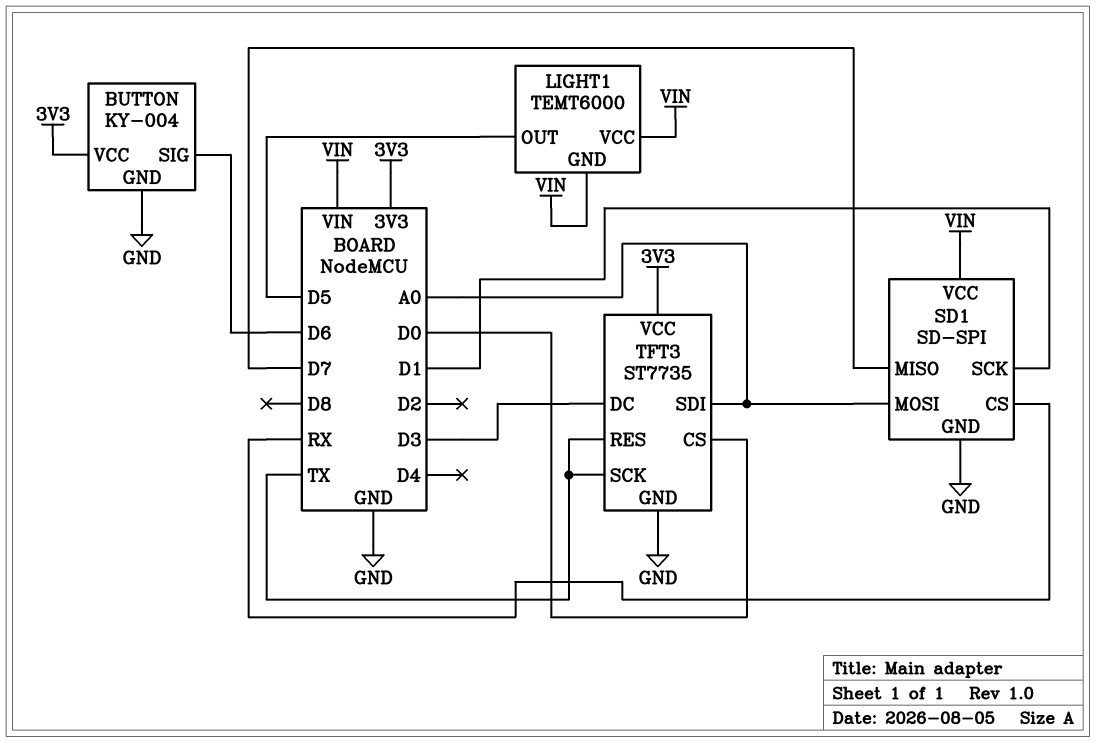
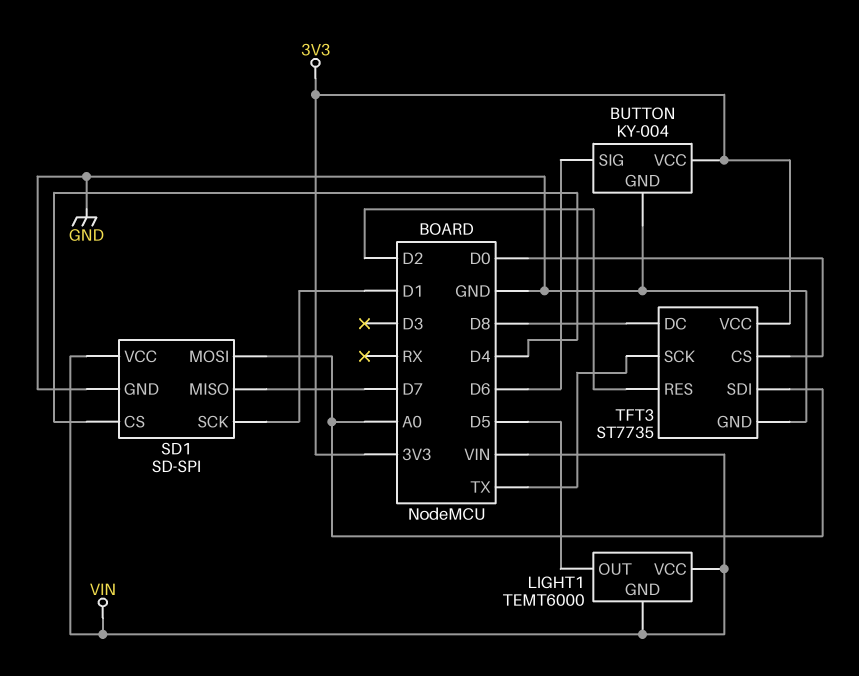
SD1 pin CS: RX -> D4
TFT3 pin DC: D3 -> D8
TFT3 pin RES: TX -> D2

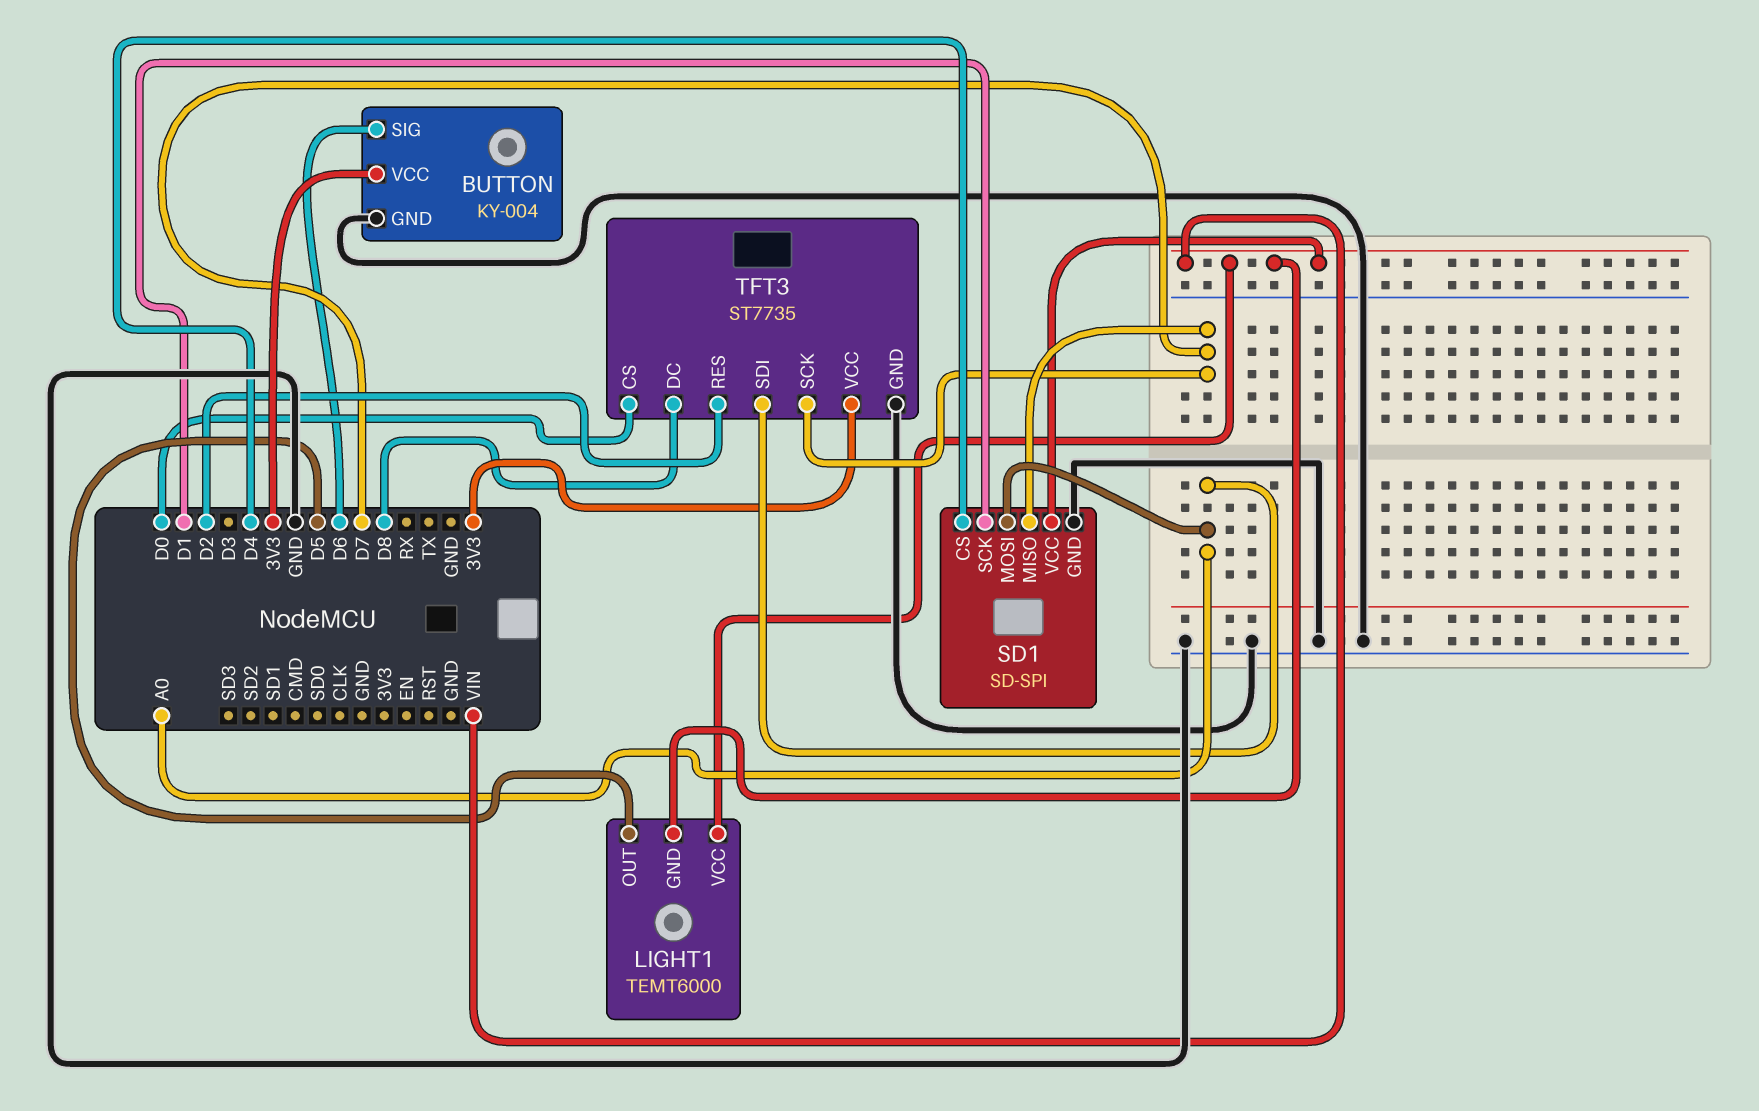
TFT3 pin SCK: TX -> D7

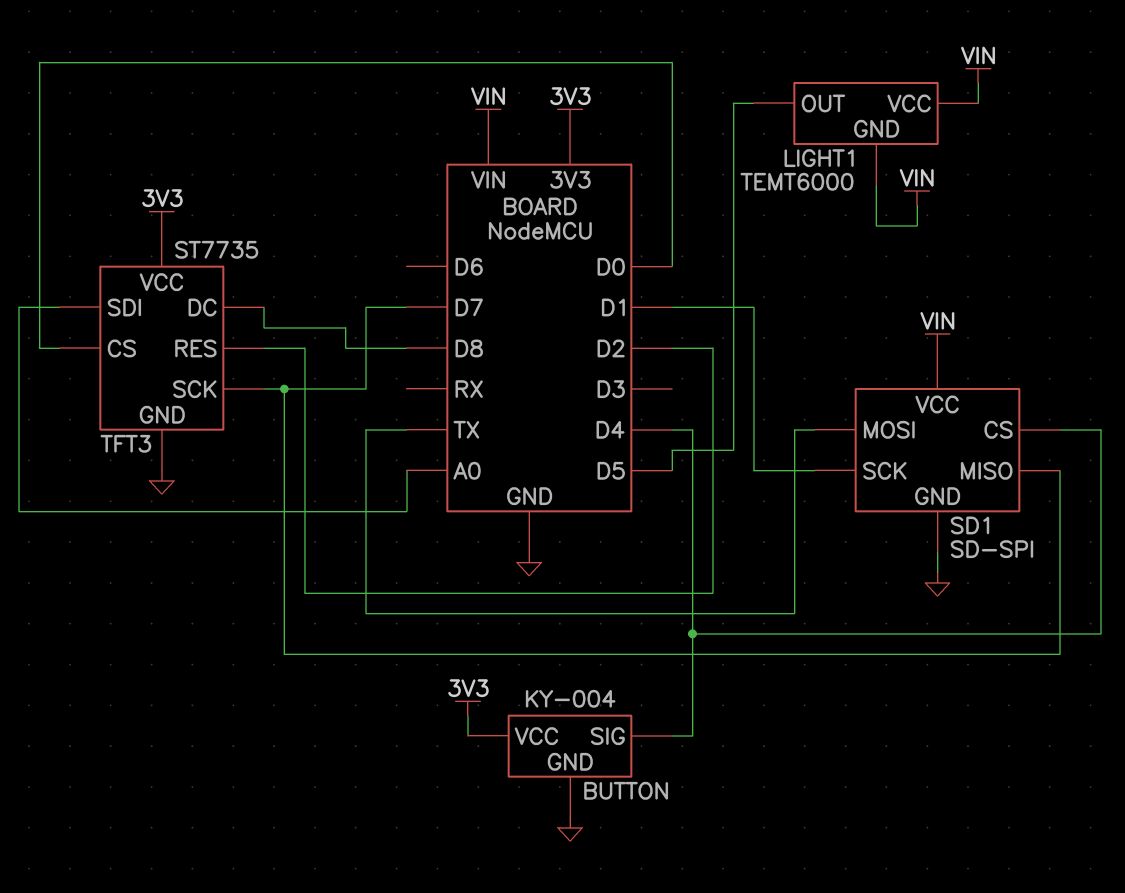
BUTTON pin SIG: D6 -> D4
SD1 pin MOSI: A0 -> TX

